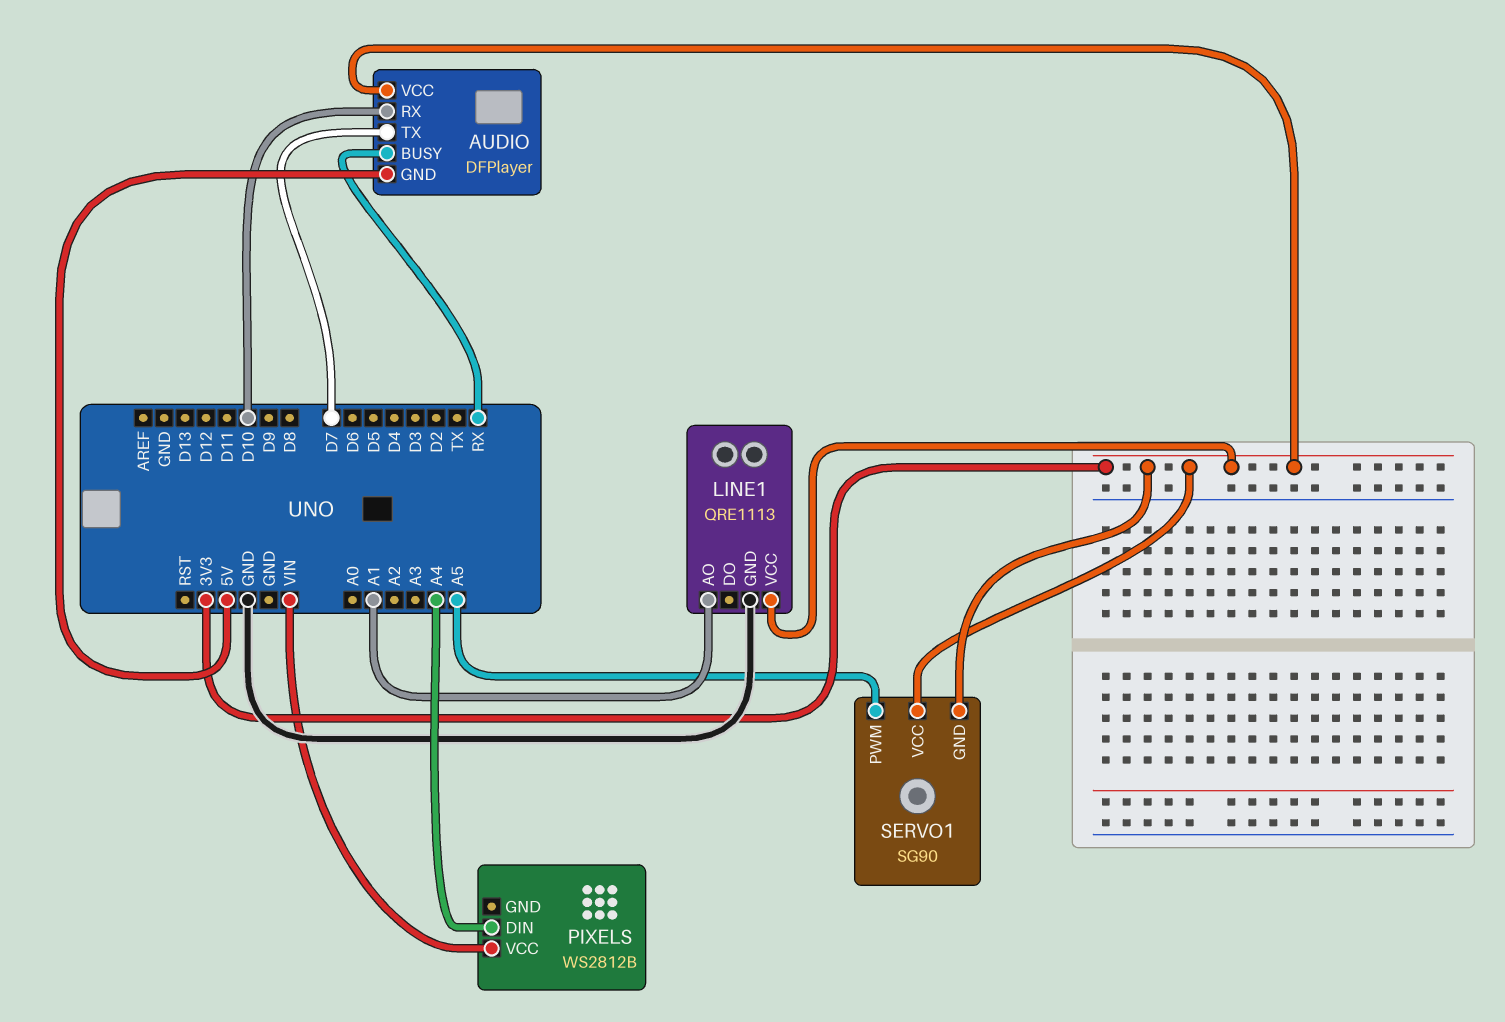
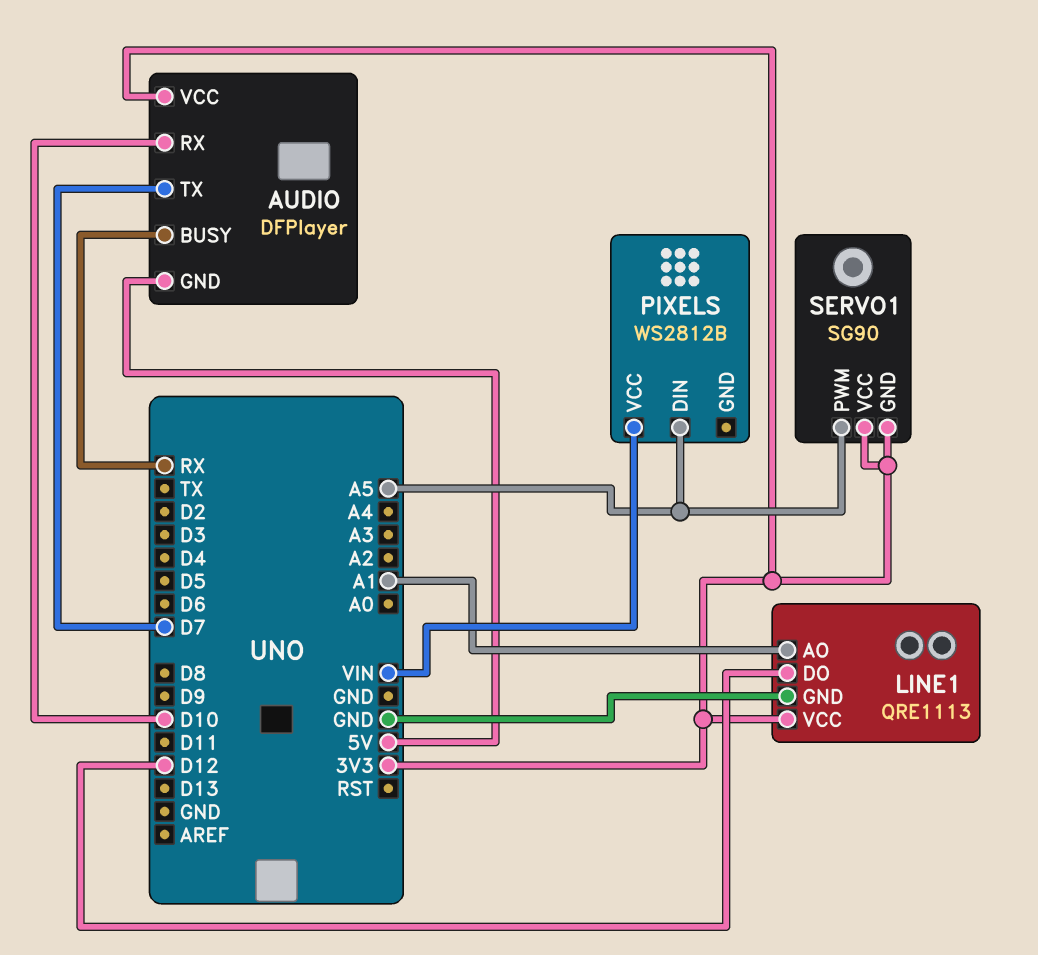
LINE1 pin DO: none -> D12
PIXELS pin DIN: A4 -> A5

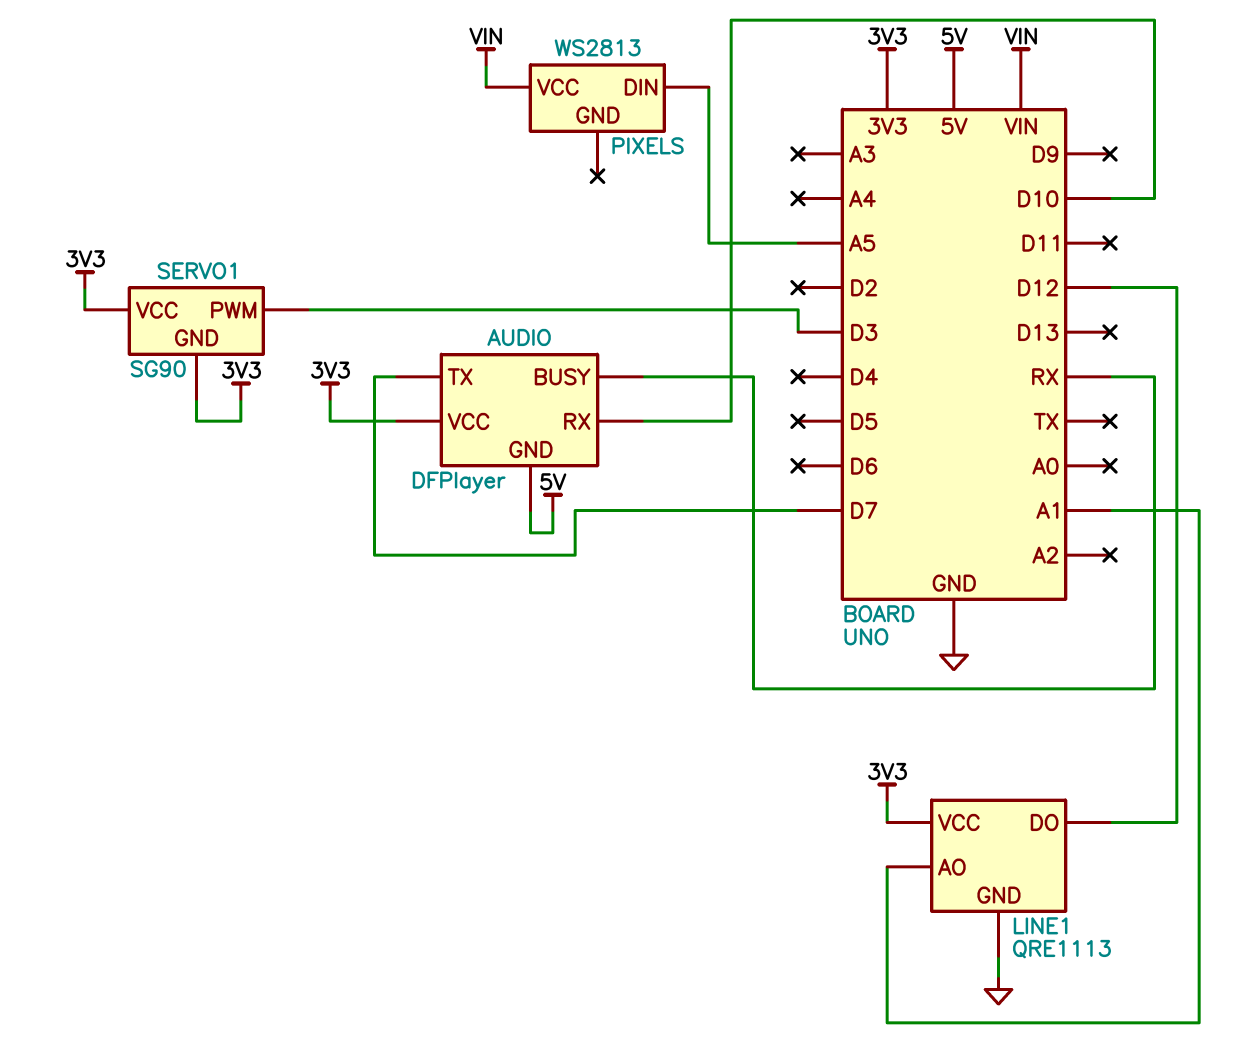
PIXELS: WS2812B -> WS2813
SERVO1 pin PWM: A5 -> D3

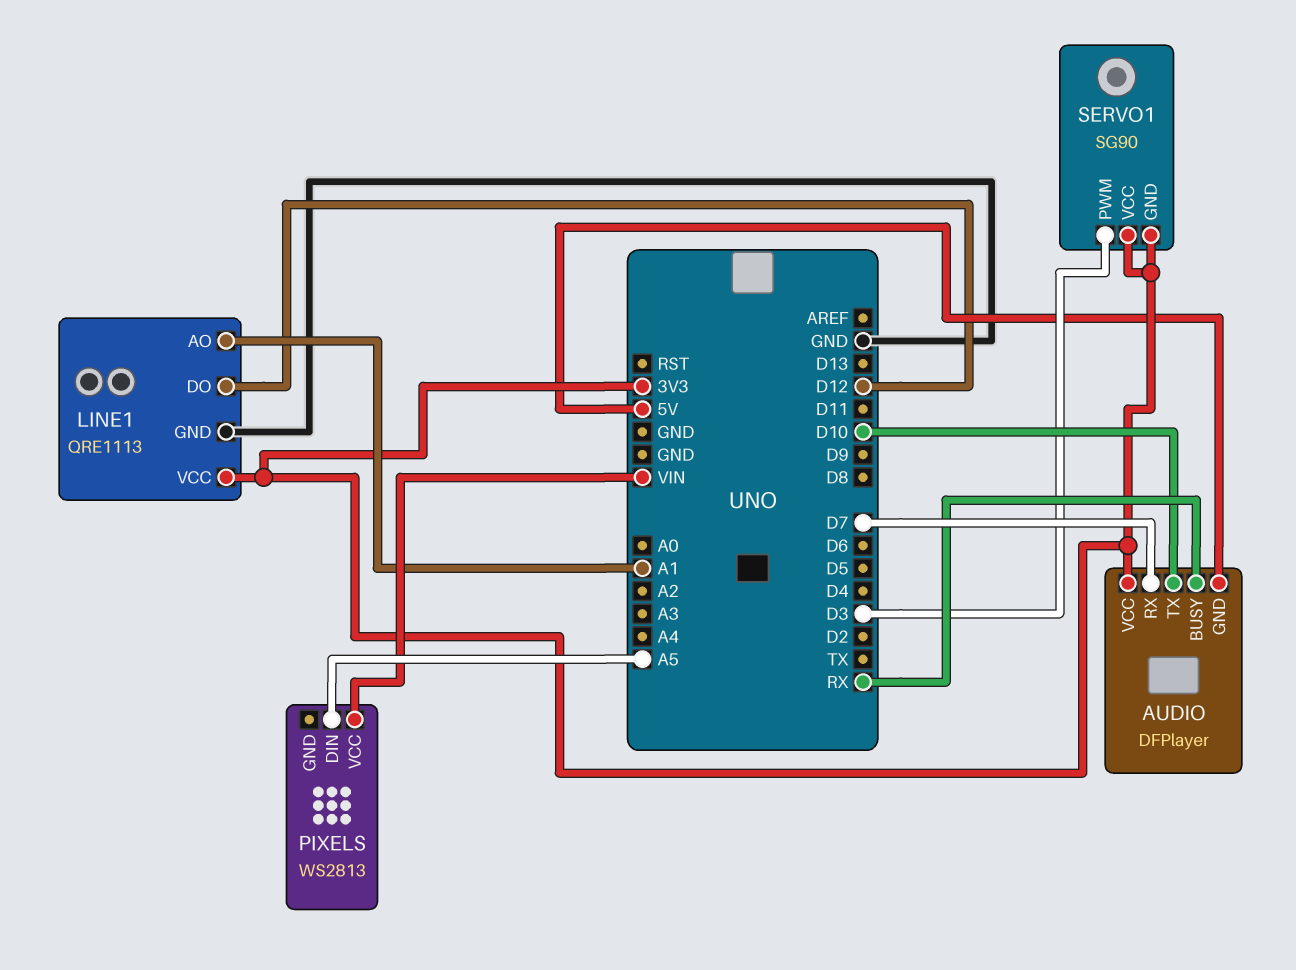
AUDIO pin RX: D10 -> D7
AUDIO pin TX: D7 -> D10

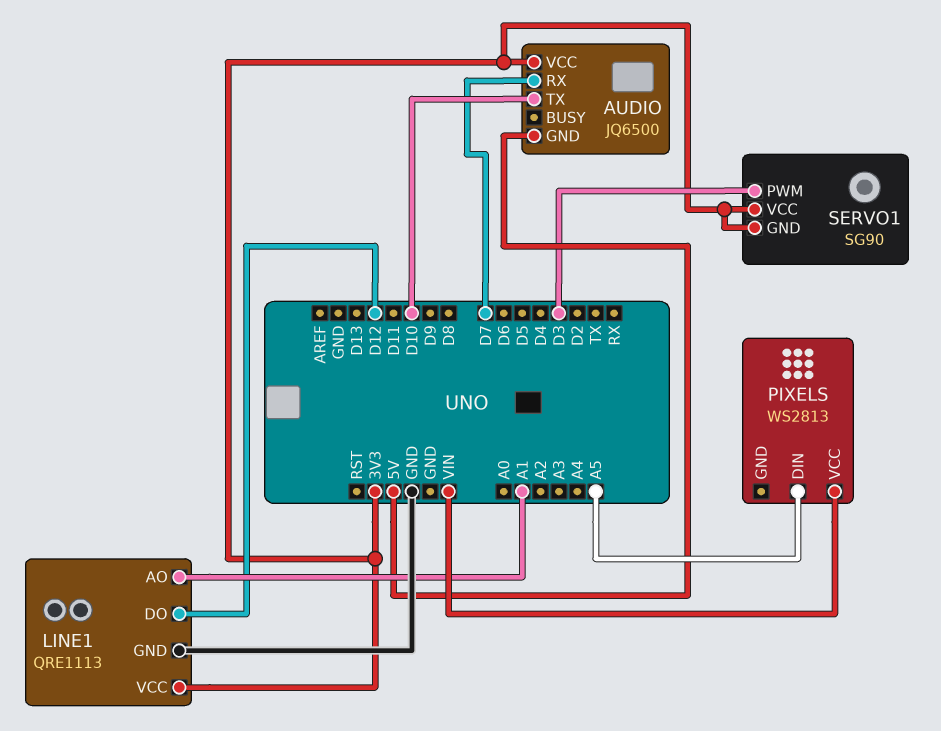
AUDIO: DFPlayer -> JQ6500
AUDIO pin BUSY: RX -> none

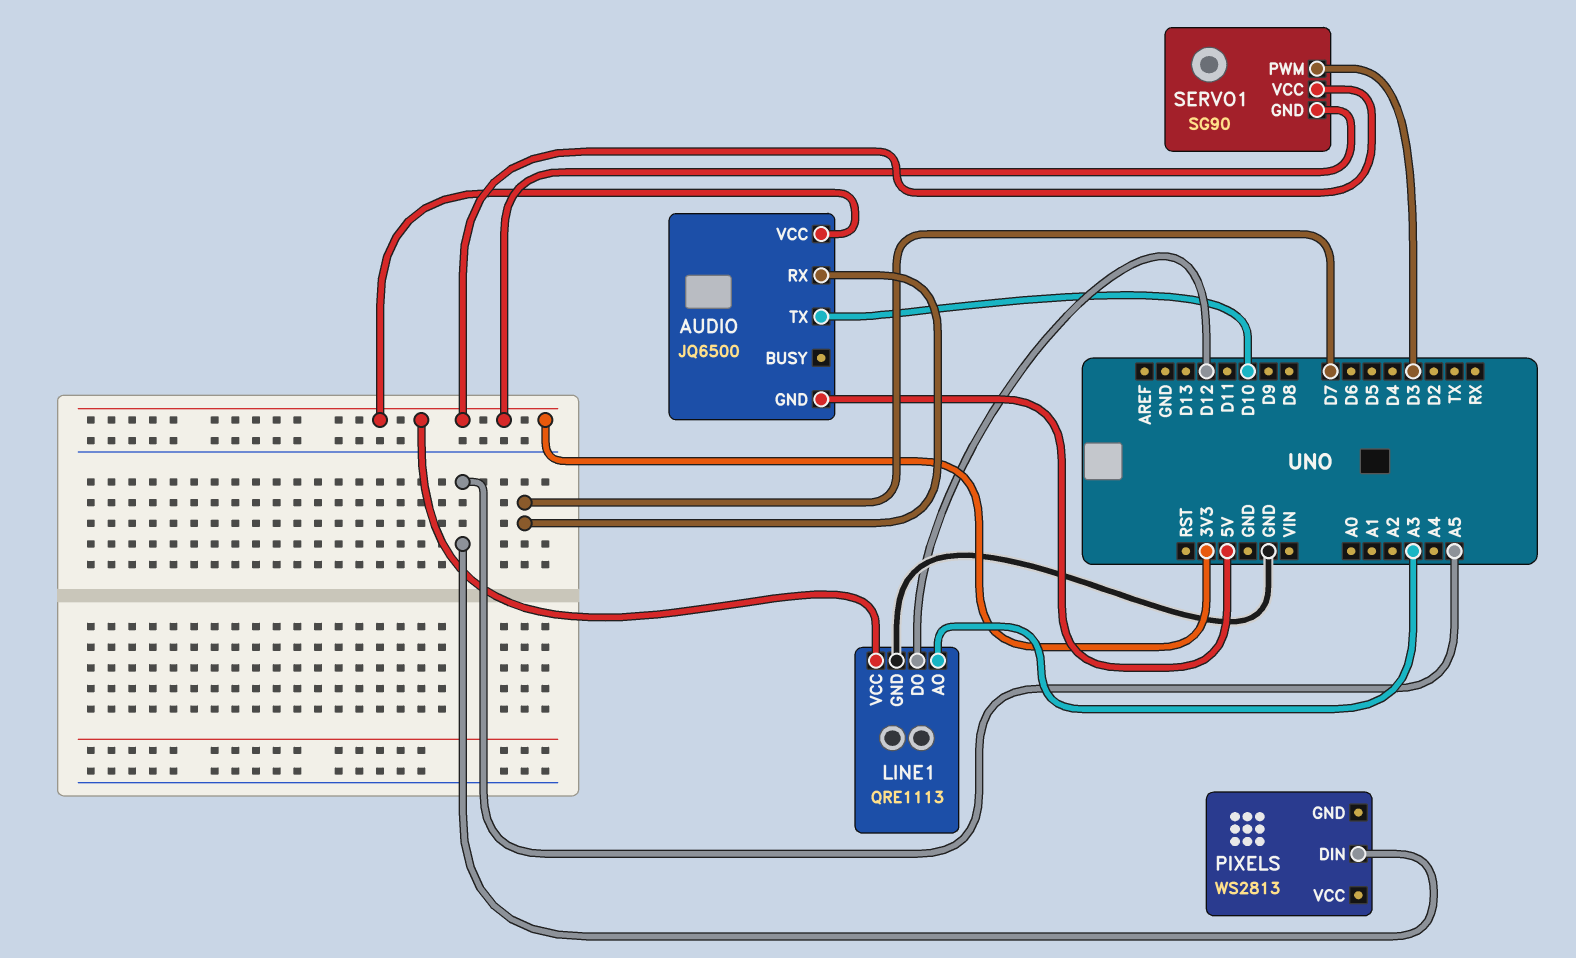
LINE1 pin AO: A1 -> A3
PIXELS pin VCC: VIN -> none

